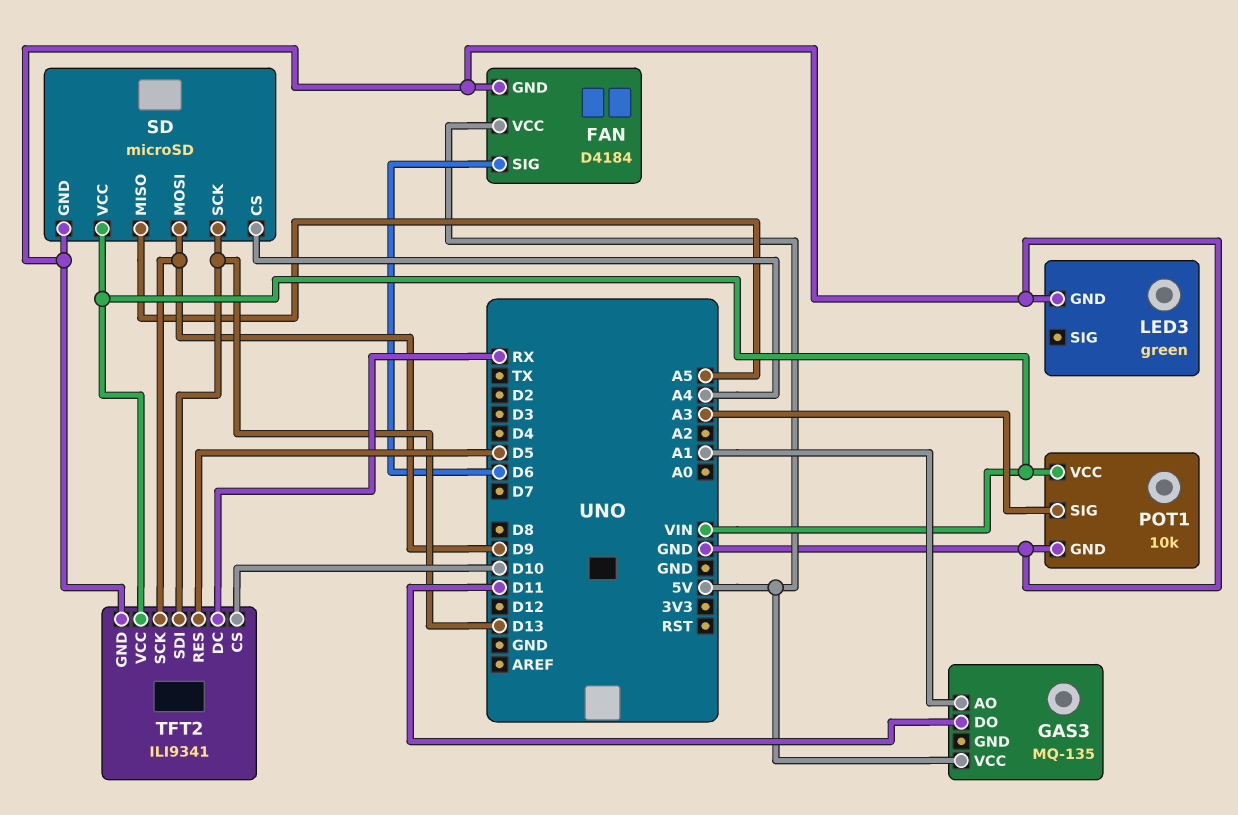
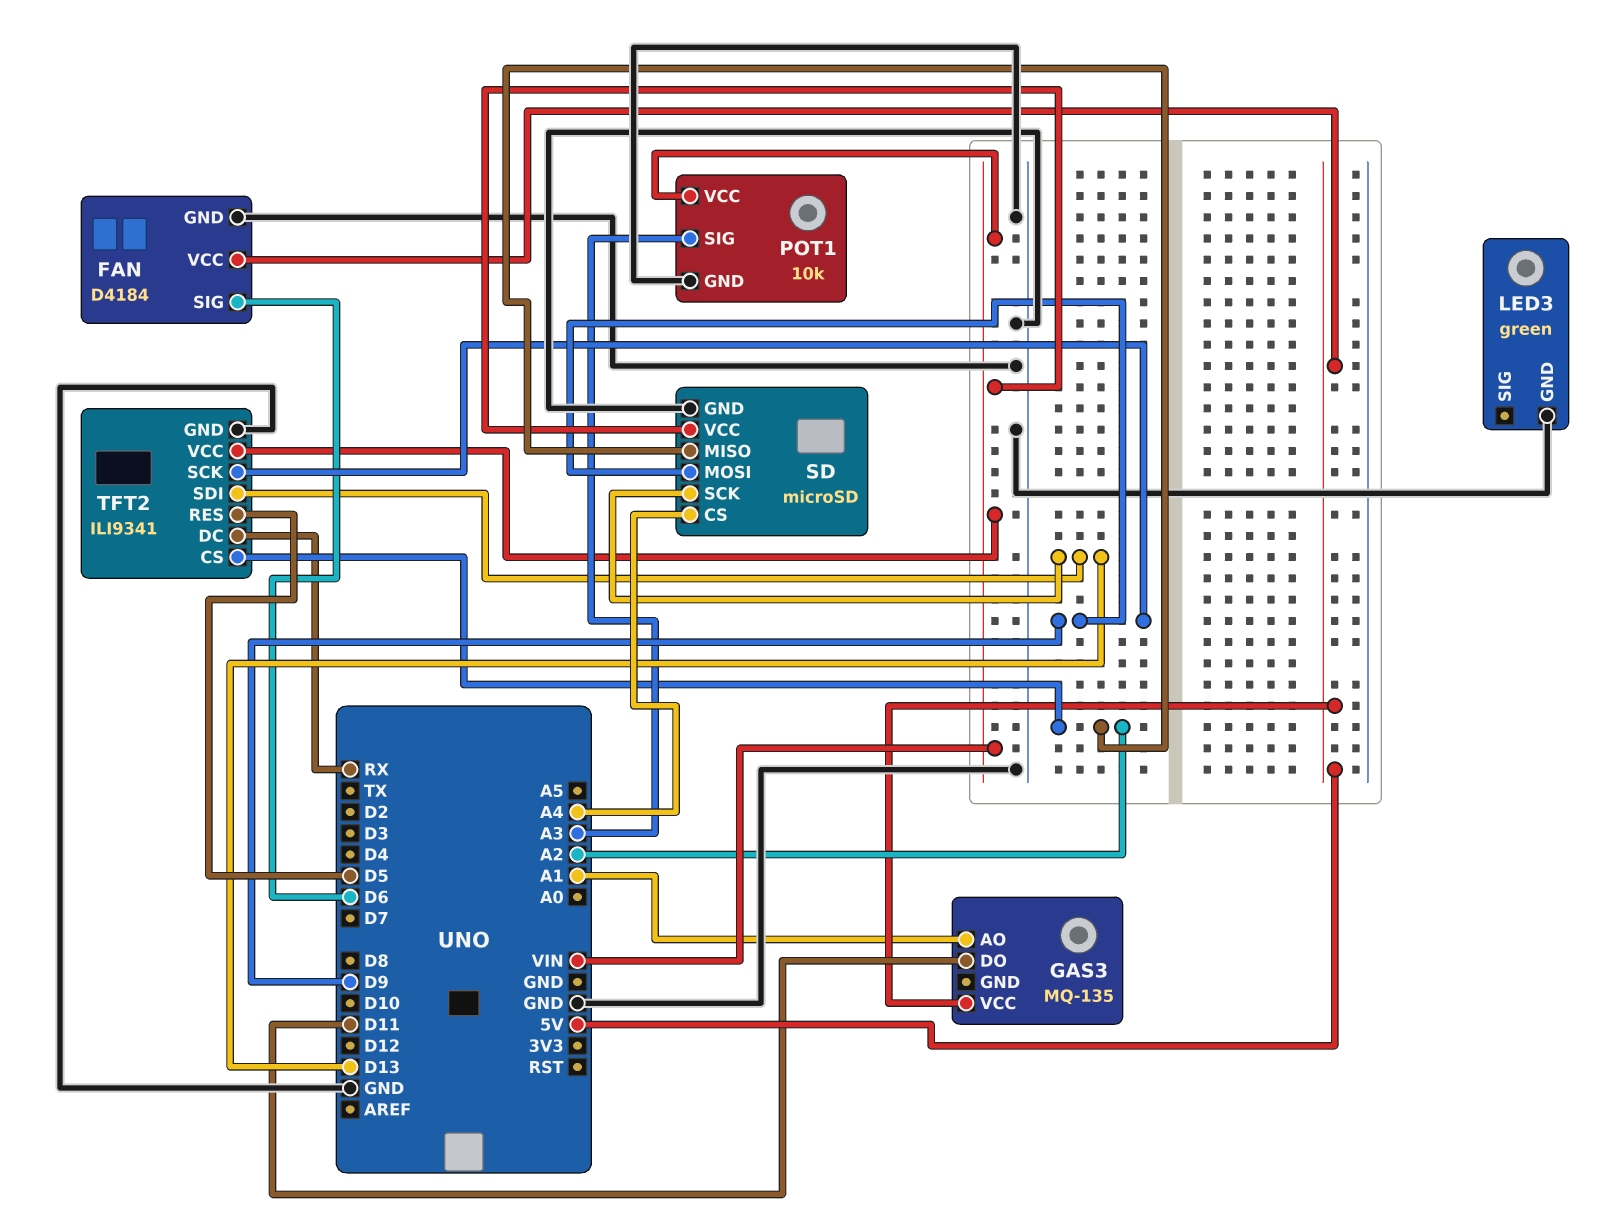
SD pin MISO: A5 -> A2
TFT2 pin CS: D10 -> A2

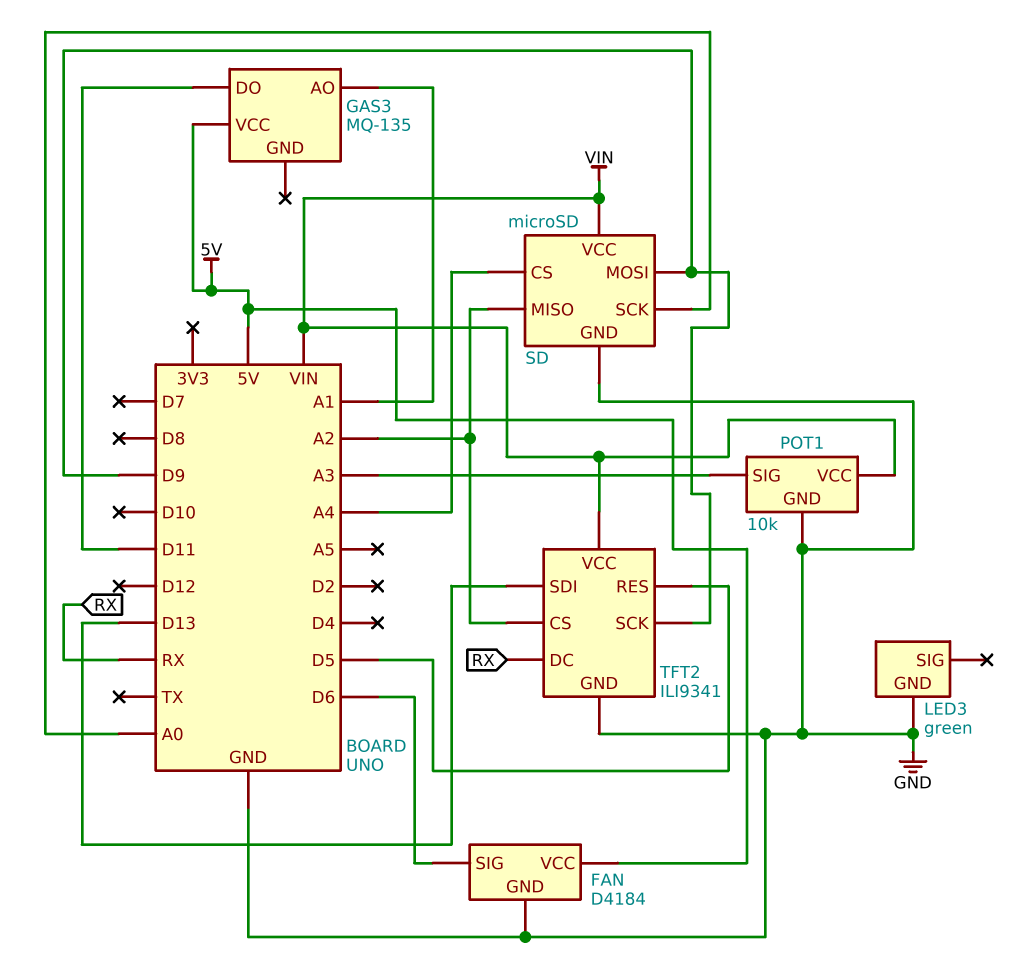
SD pin SCK: D13 -> A0

